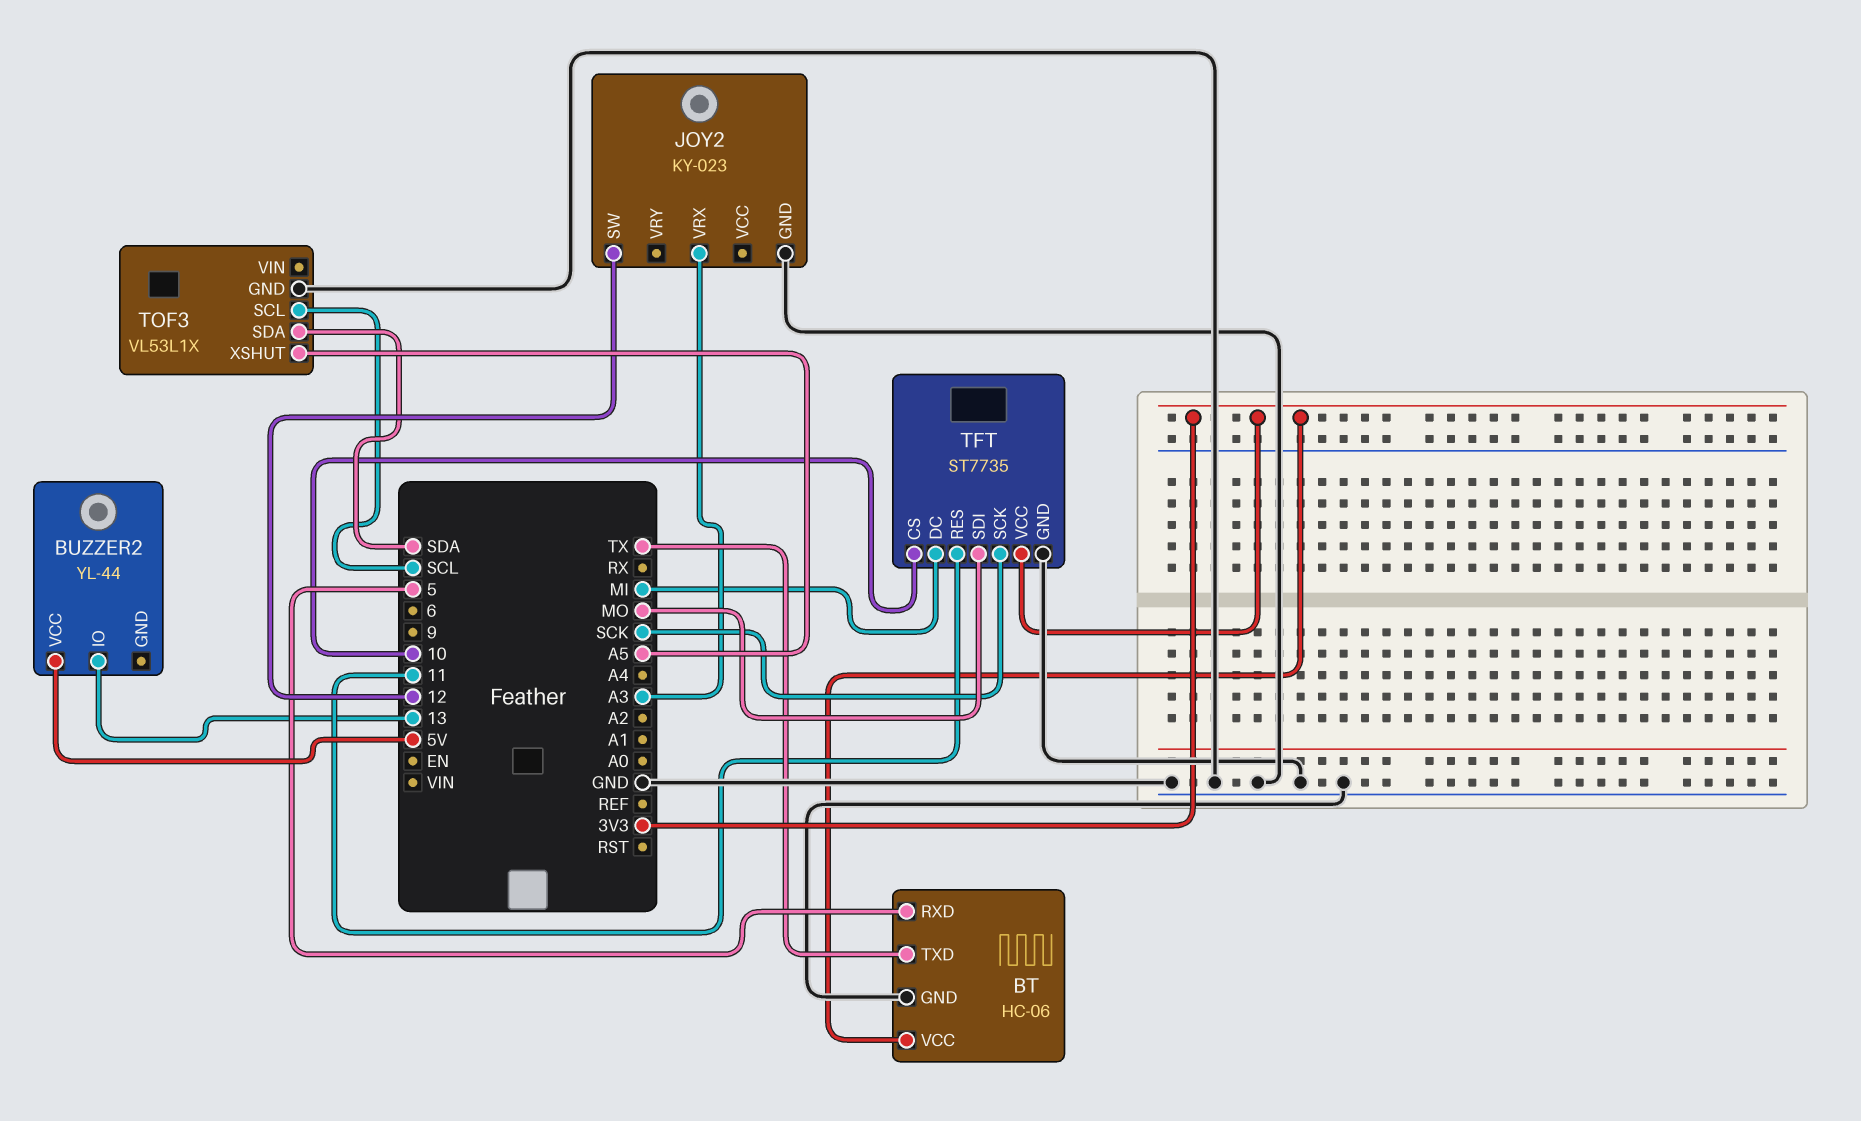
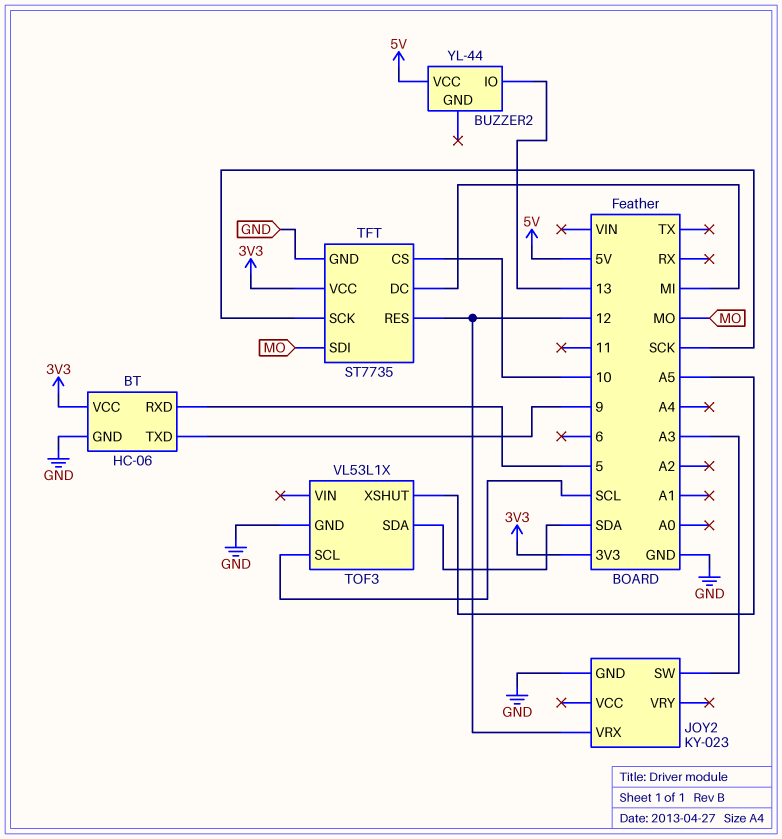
BT pin TXD: TX -> 9
JOY2 pin SW: 12 -> A3
JOY2 pin VRX: A3 -> 12
TFT pin RES: 11 -> 12

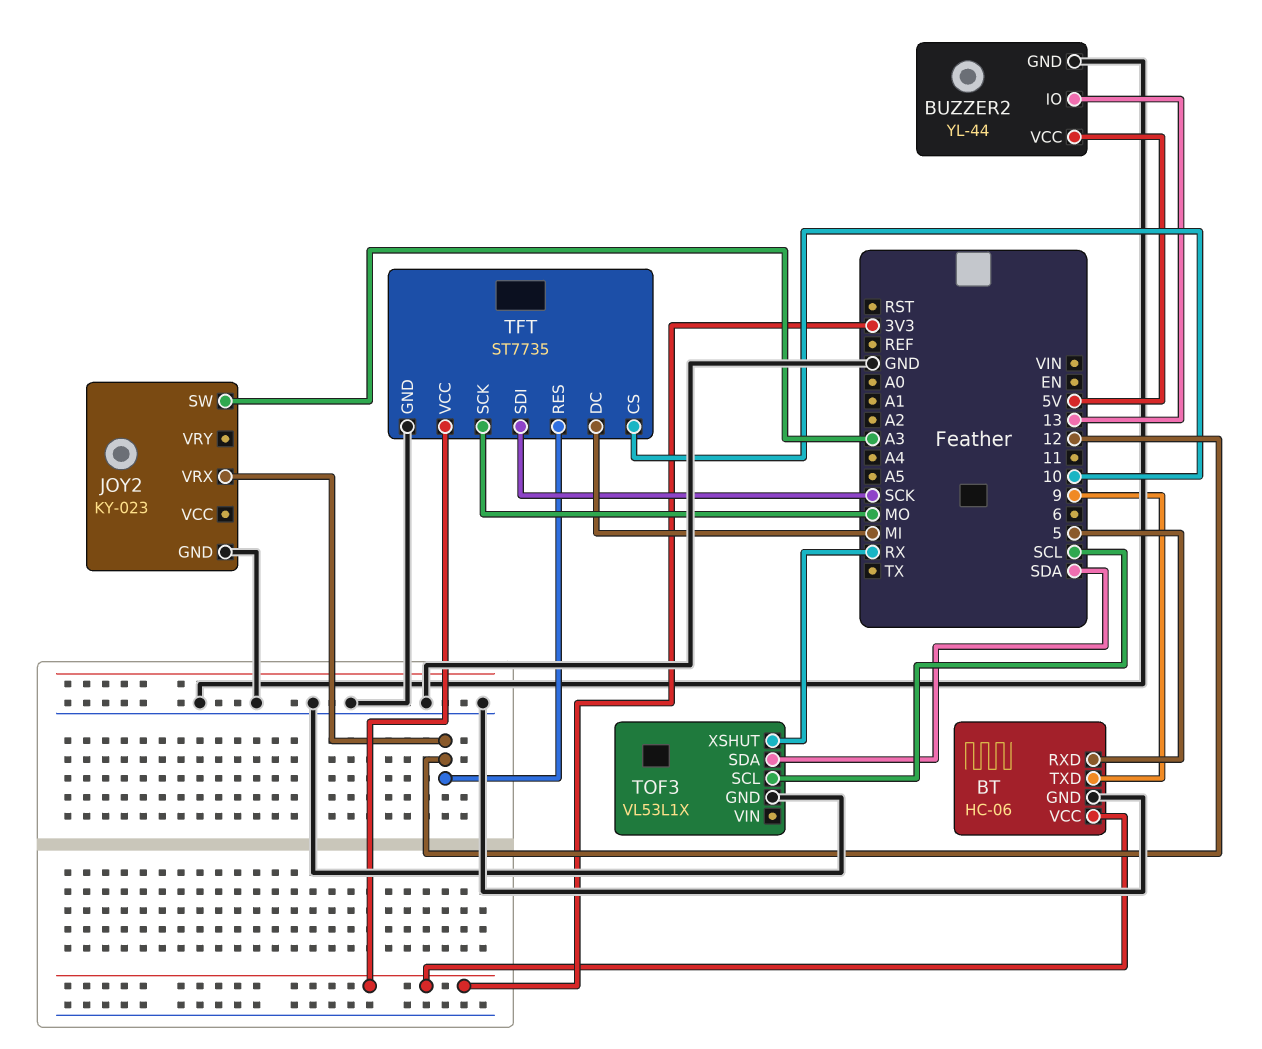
BUZZER2 pin GND: none -> GND
TFT pin SCK: SCK -> MO
TFT pin SDI: MO -> SCK
TOF3 pin XSHUT: A5 -> RX

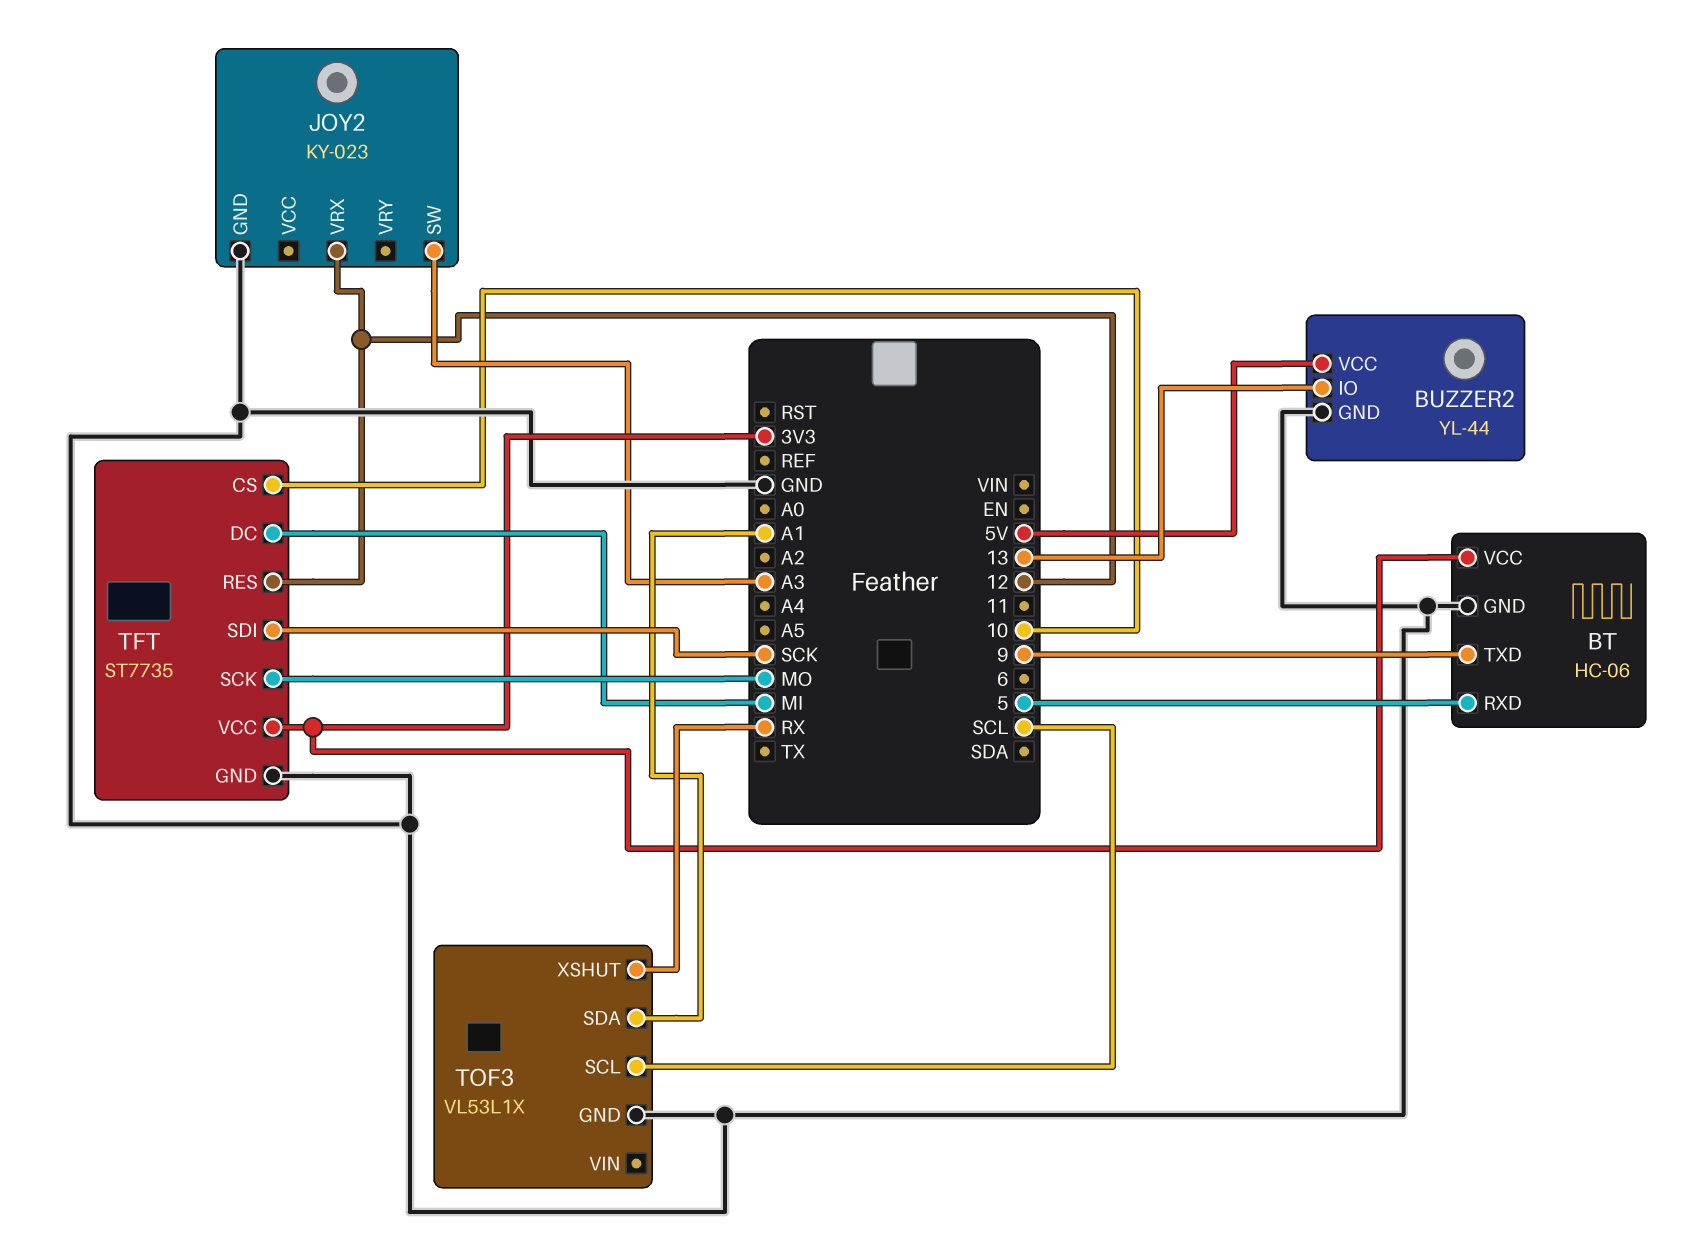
TOF3 pin SDA: SDA -> A1

